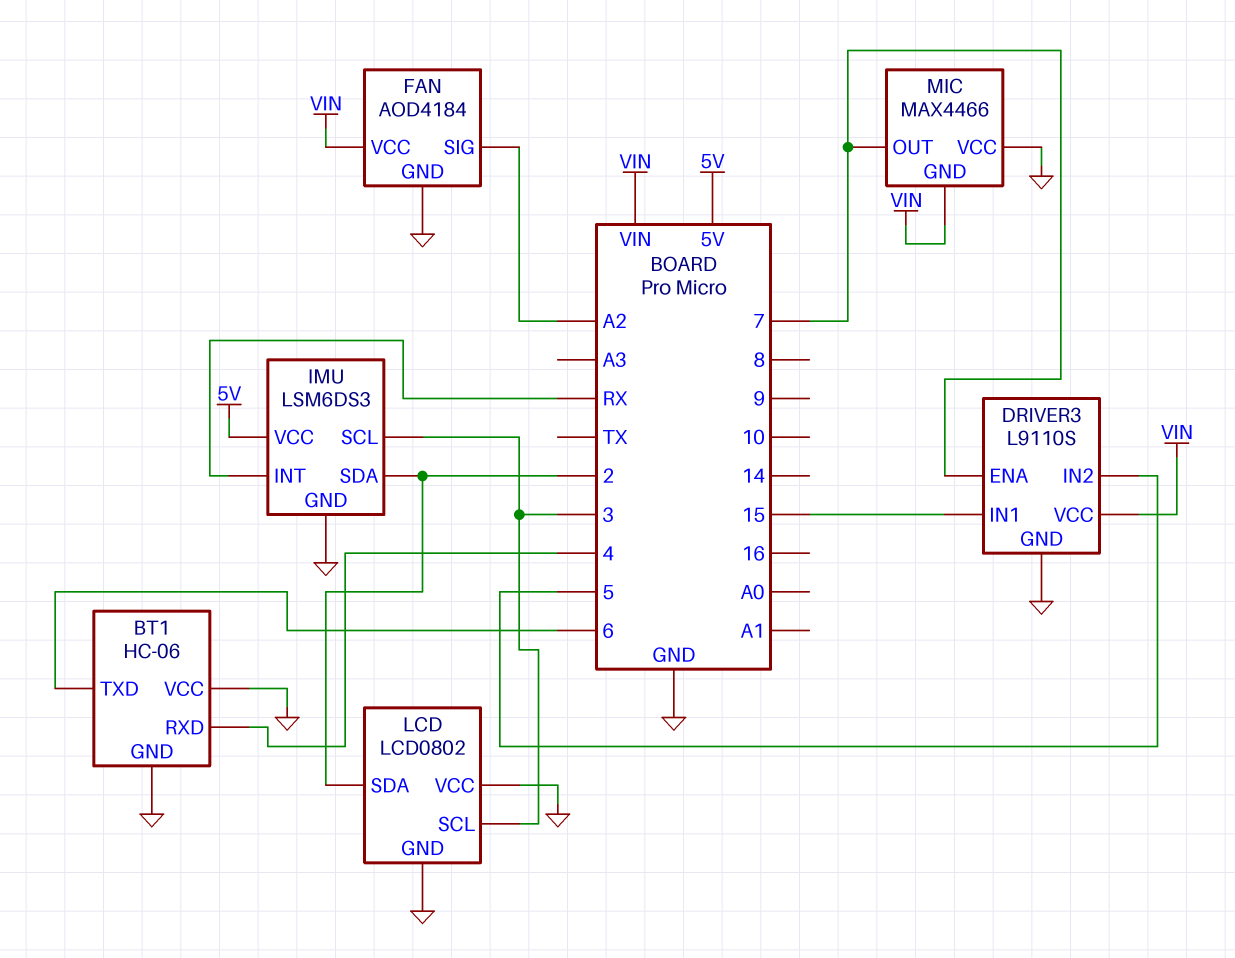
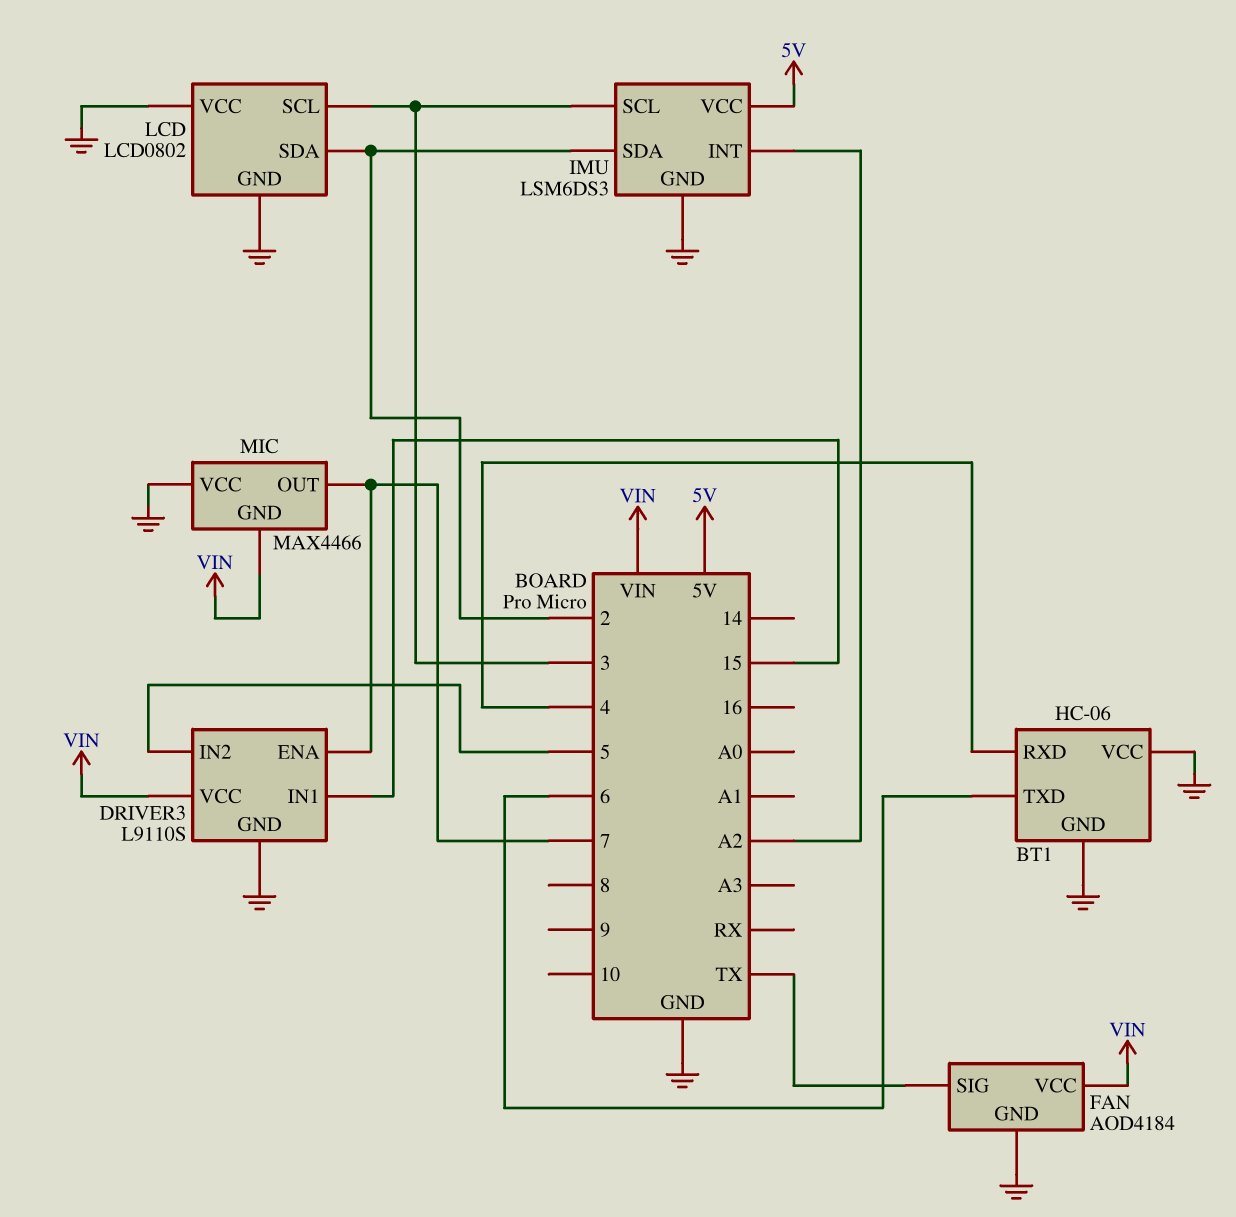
FAN pin SIG: A2 -> TX
IMU pin INT: RX -> A2

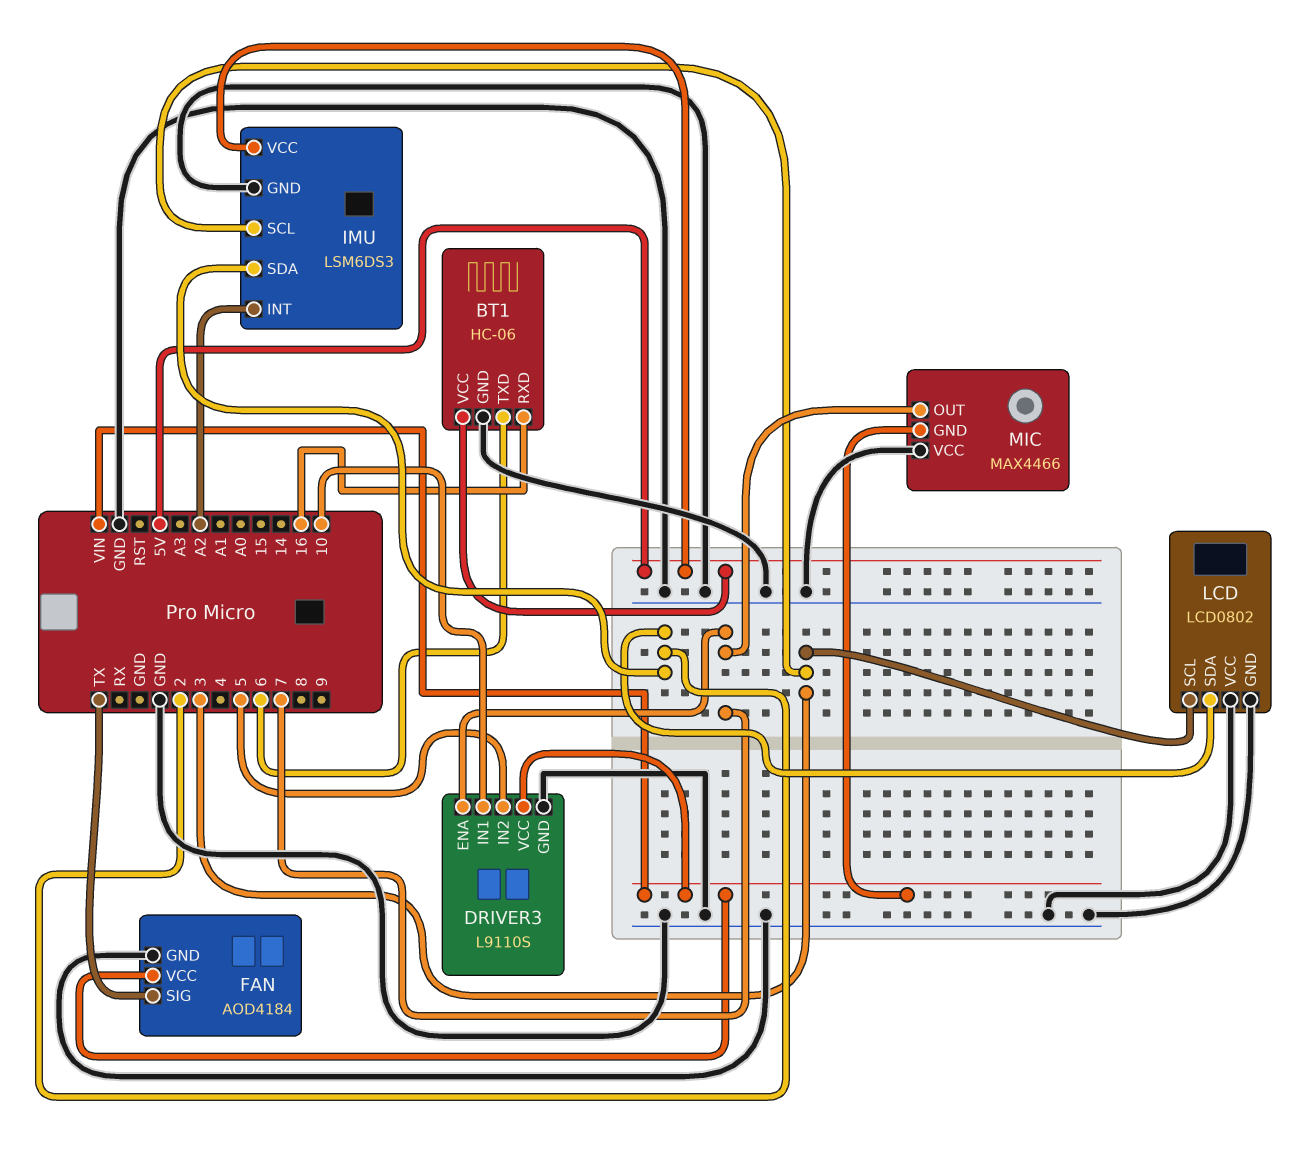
BT1 pin RXD: 4 -> 16
BT1 pin VCC: GND -> 5V
DRIVER3 pin IN1: 15 -> 10

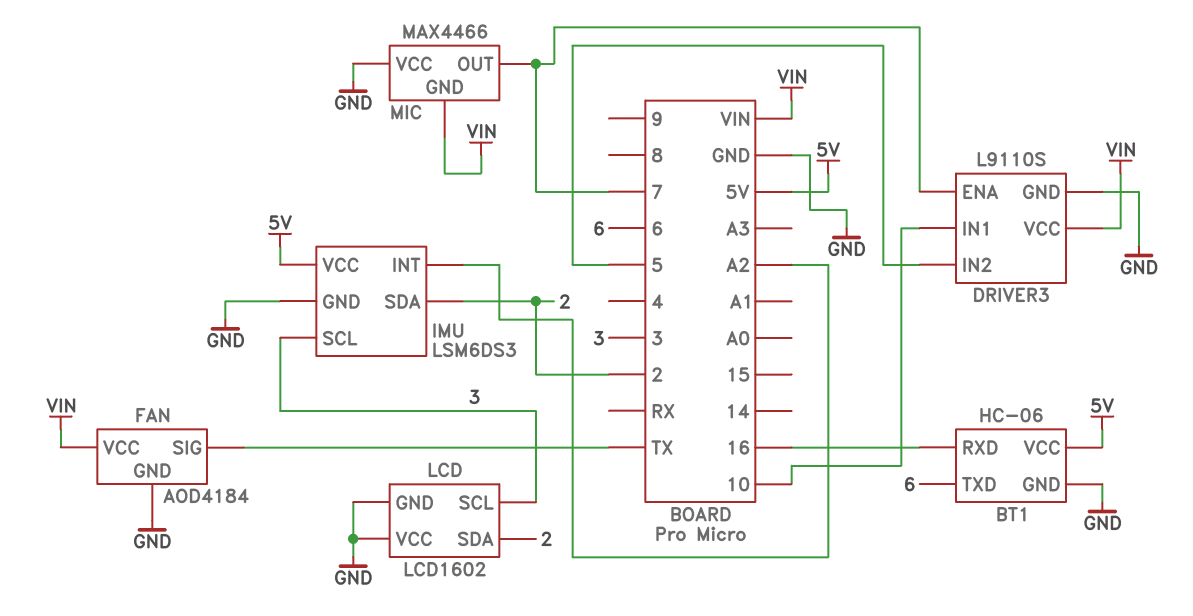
LCD: LCD0802 -> LCD1602

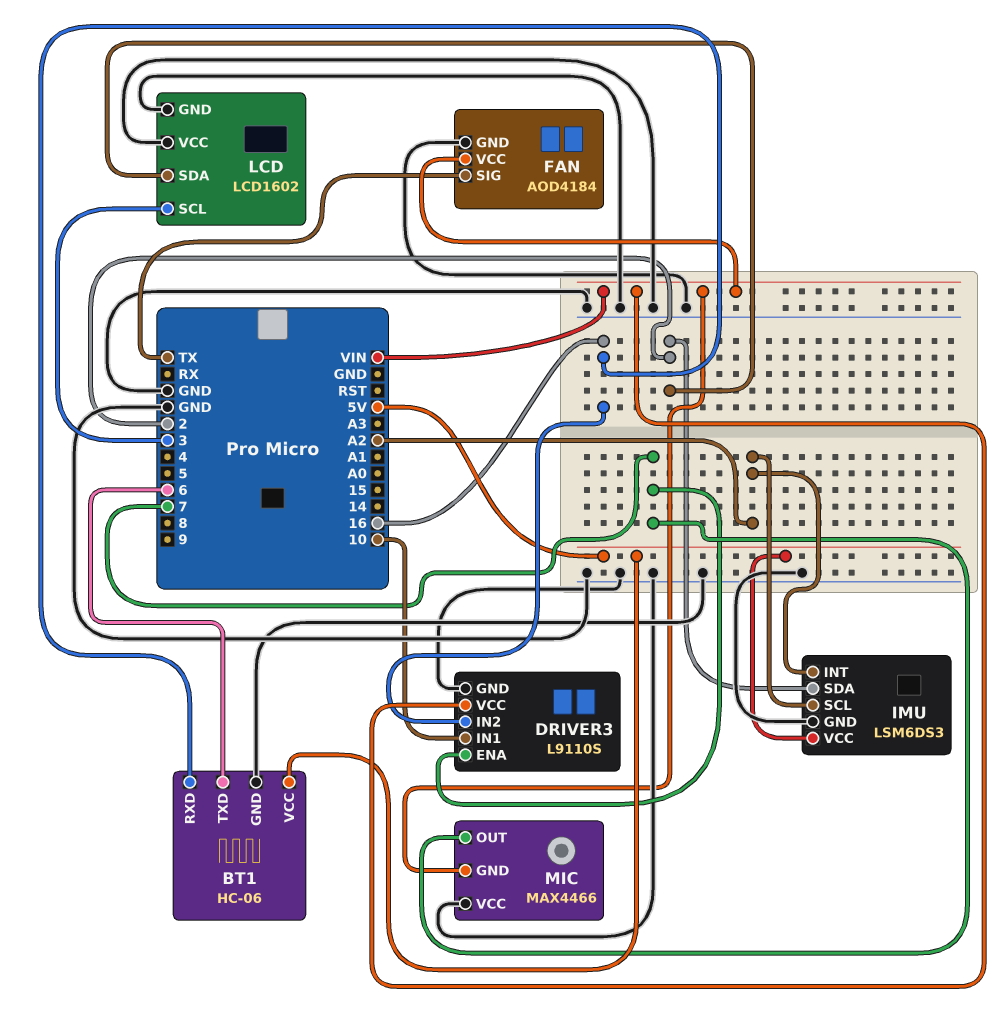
DRIVER3 pin IN2: 5 -> 16
IMU pin SCL: 3 -> A2

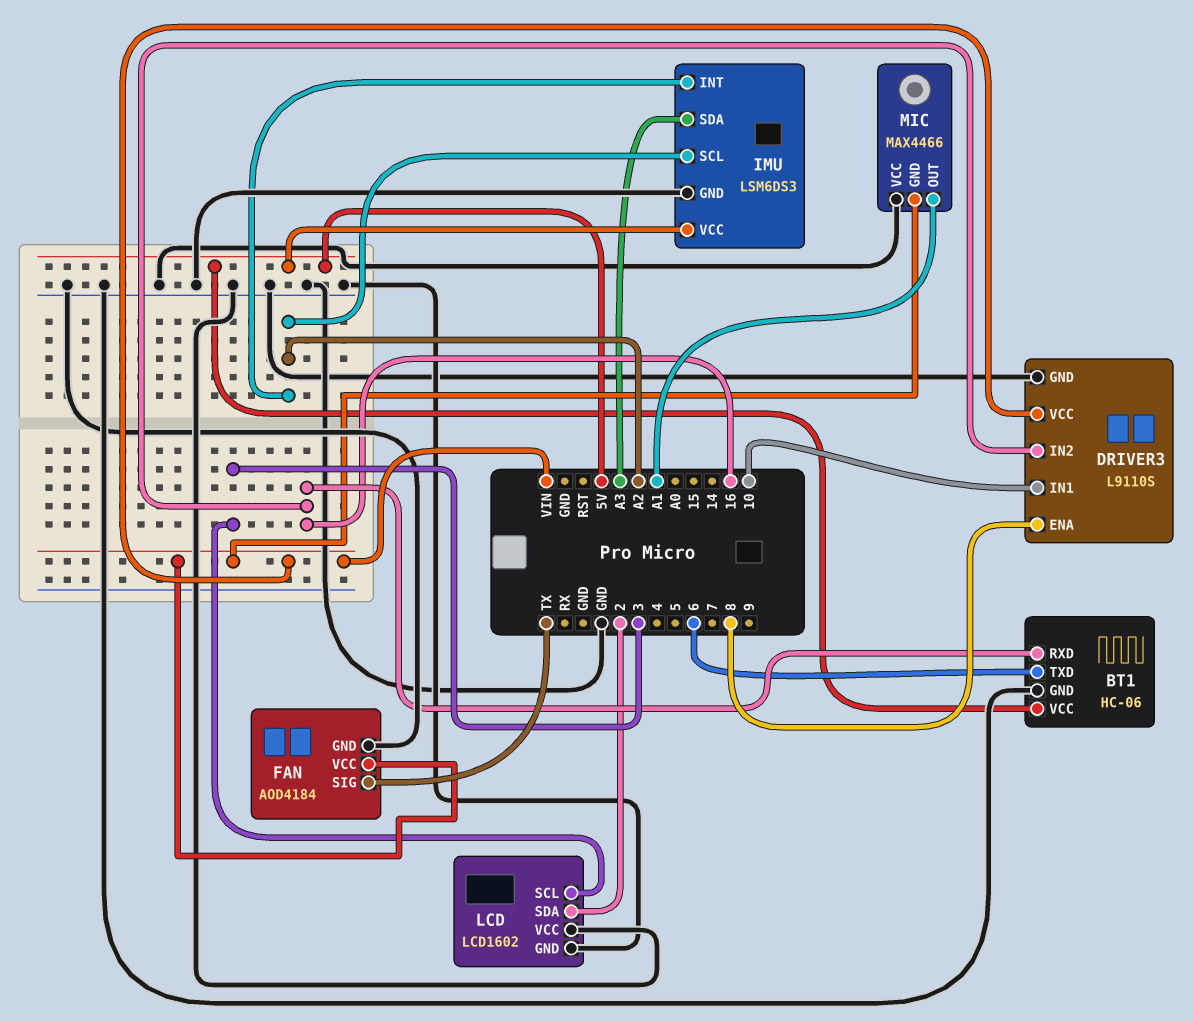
DRIVER3 pin ENA: 7 -> 8
IMU pin SDA: 2 -> A3
MIC pin OUT: 7 -> A1

